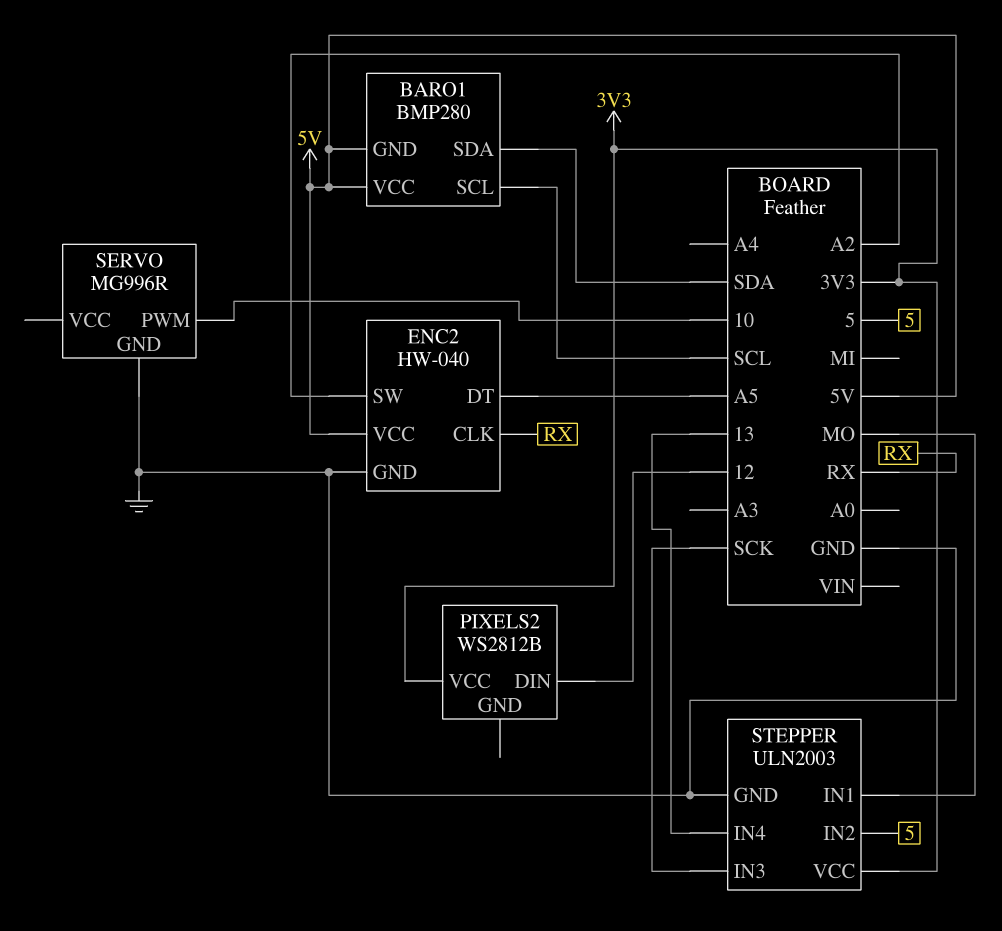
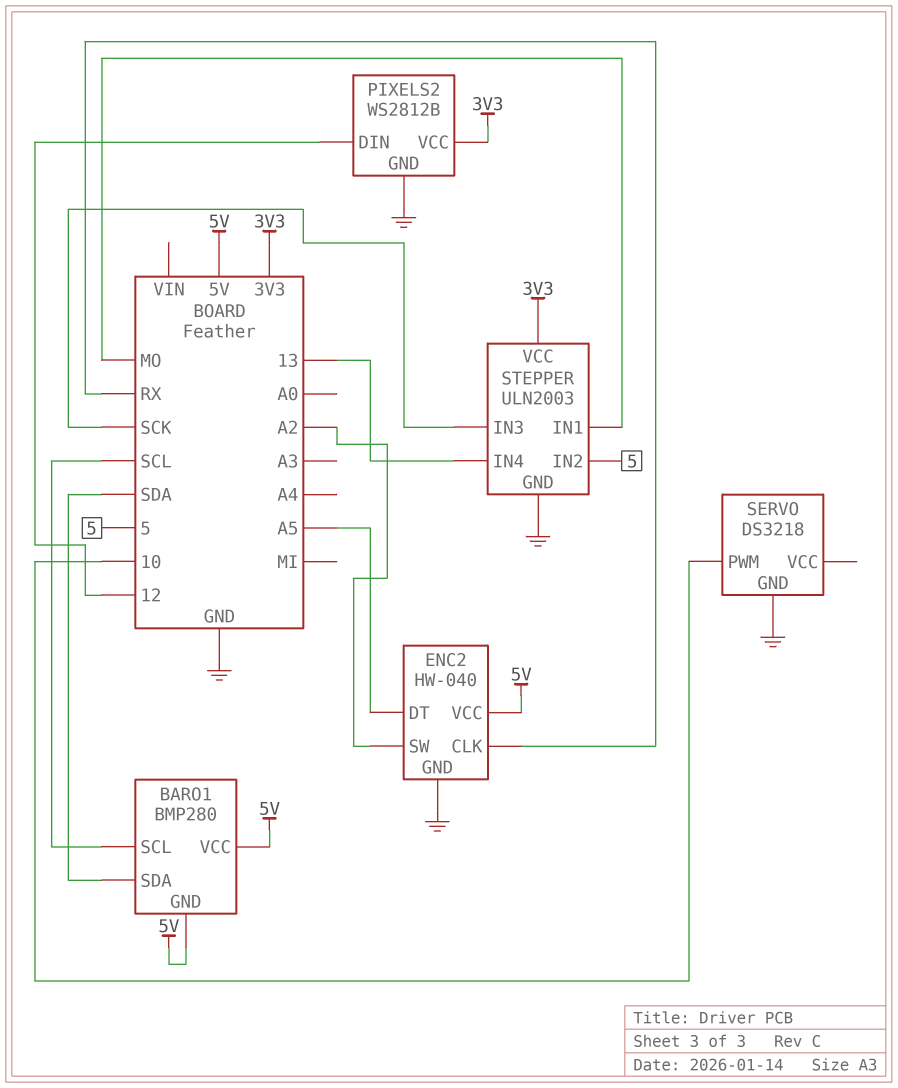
PIXELS2 pin GND: none -> GND
SERVO: MG996R -> DS3218

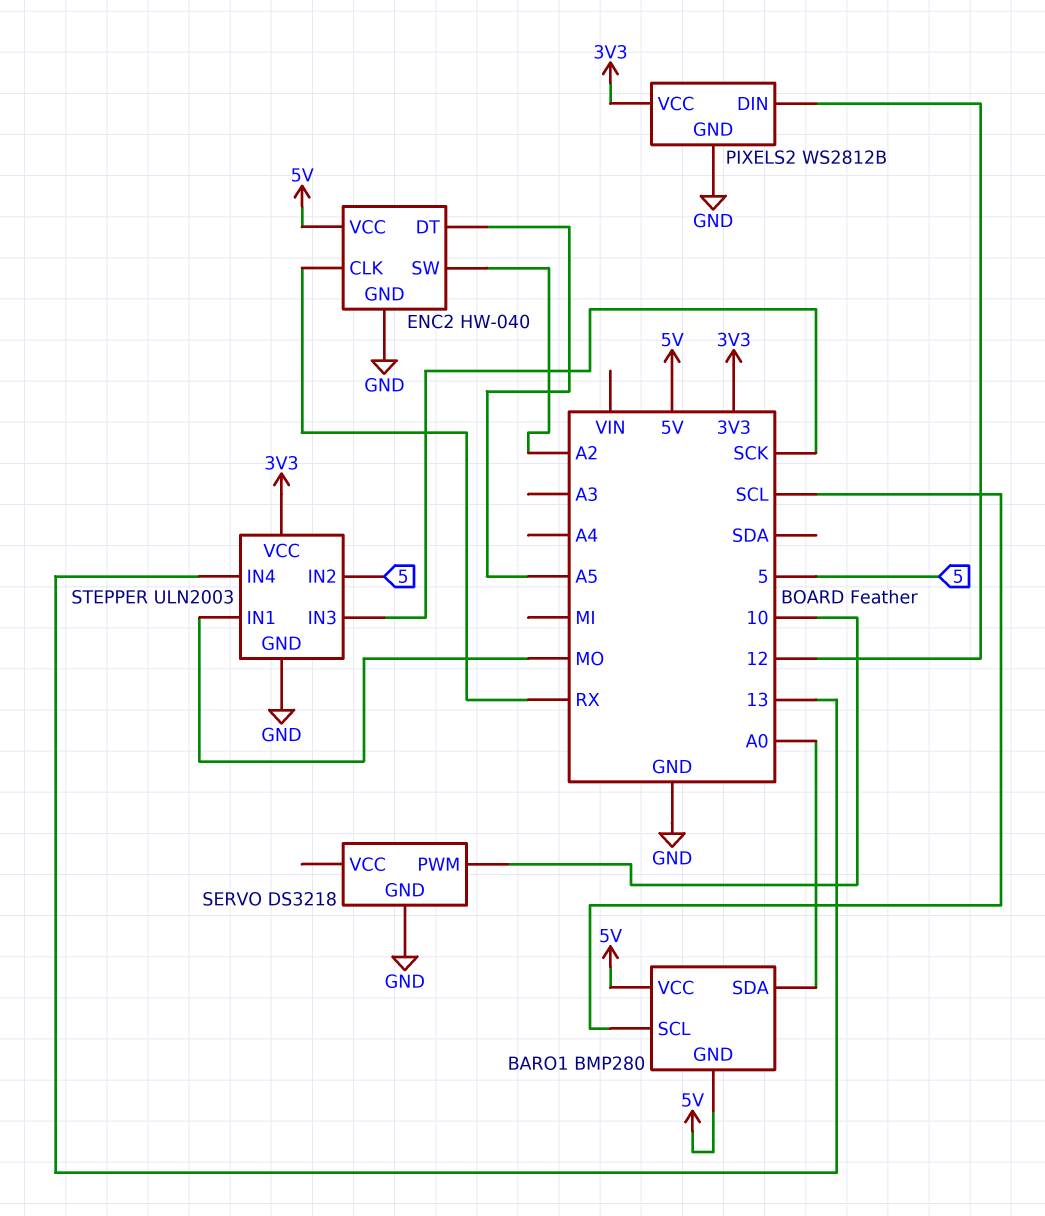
BARO1 pin SDA: SDA -> A0

